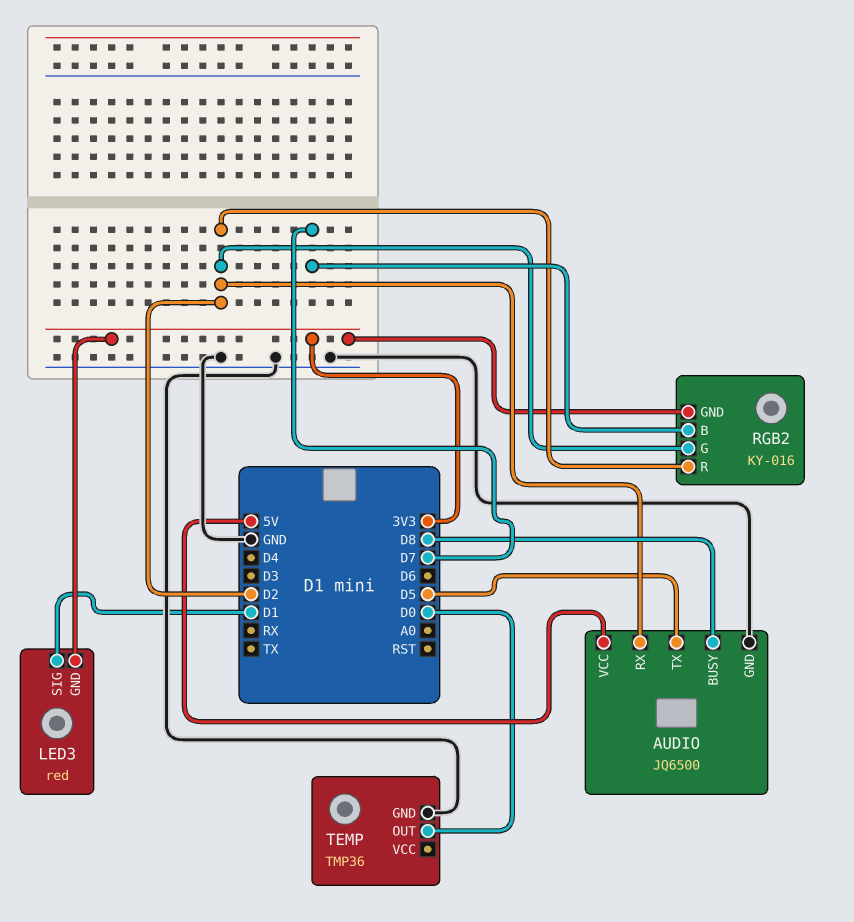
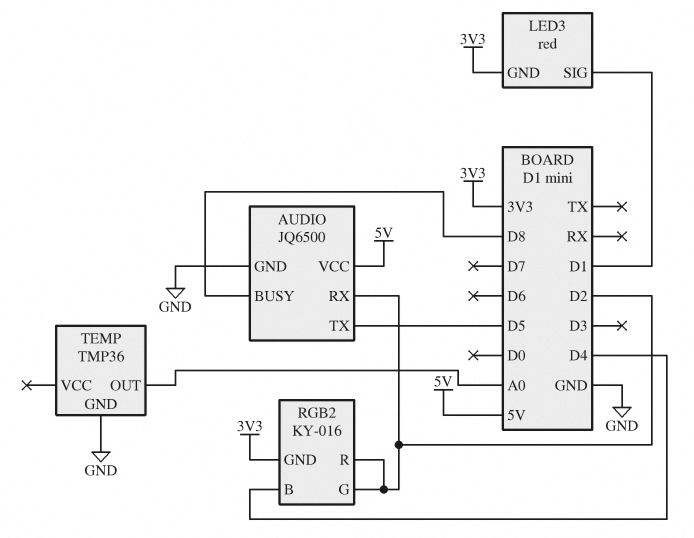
RGB2 pin B: D7 -> D4
TEMP pin OUT: D0 -> A0

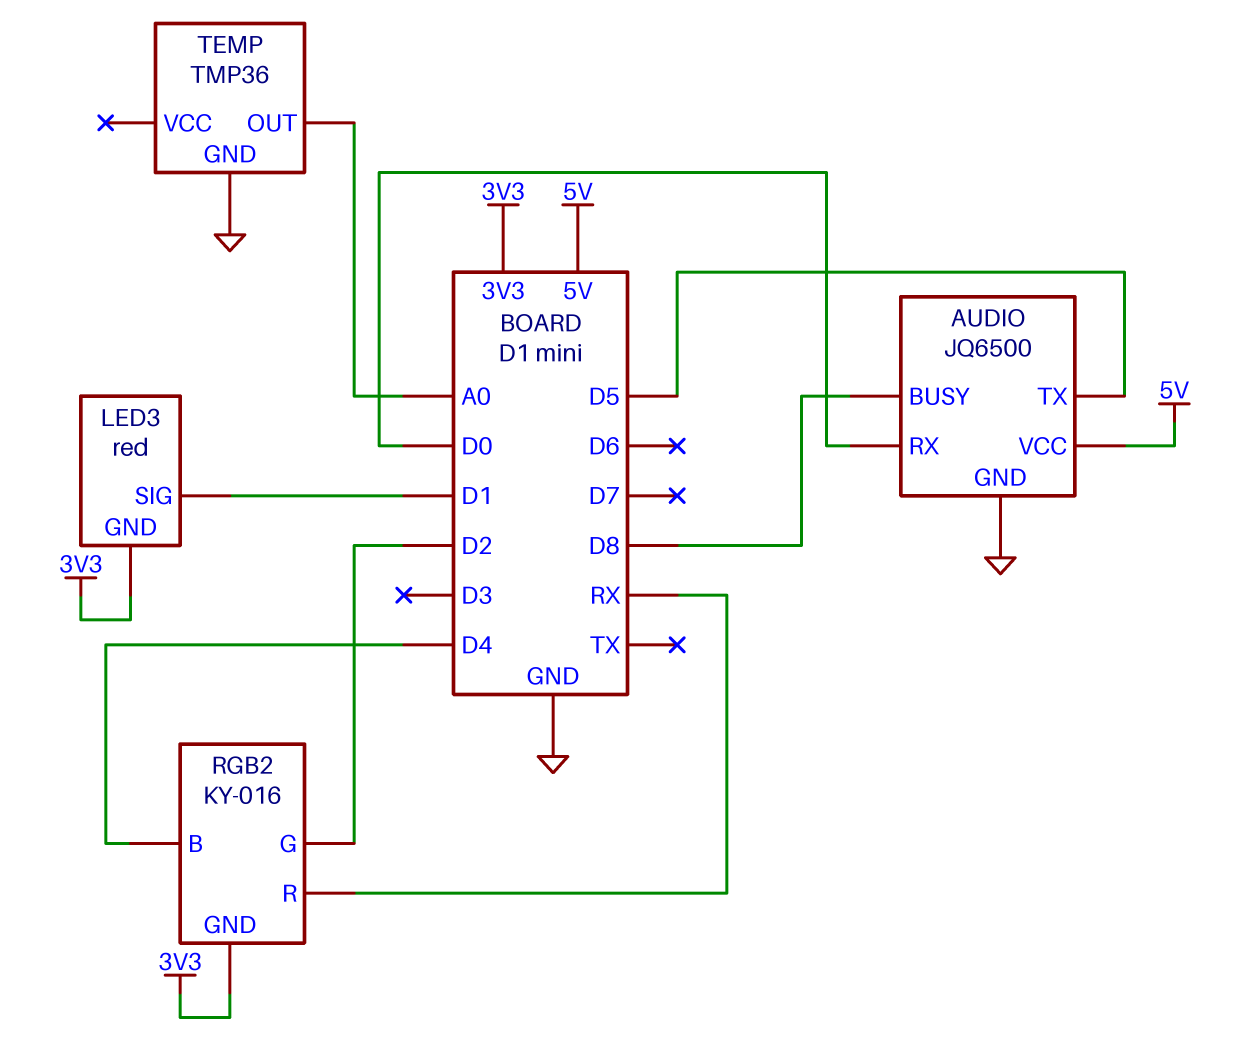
AUDIO pin RX: D2 -> D0
RGB2 pin R: D2 -> RX

